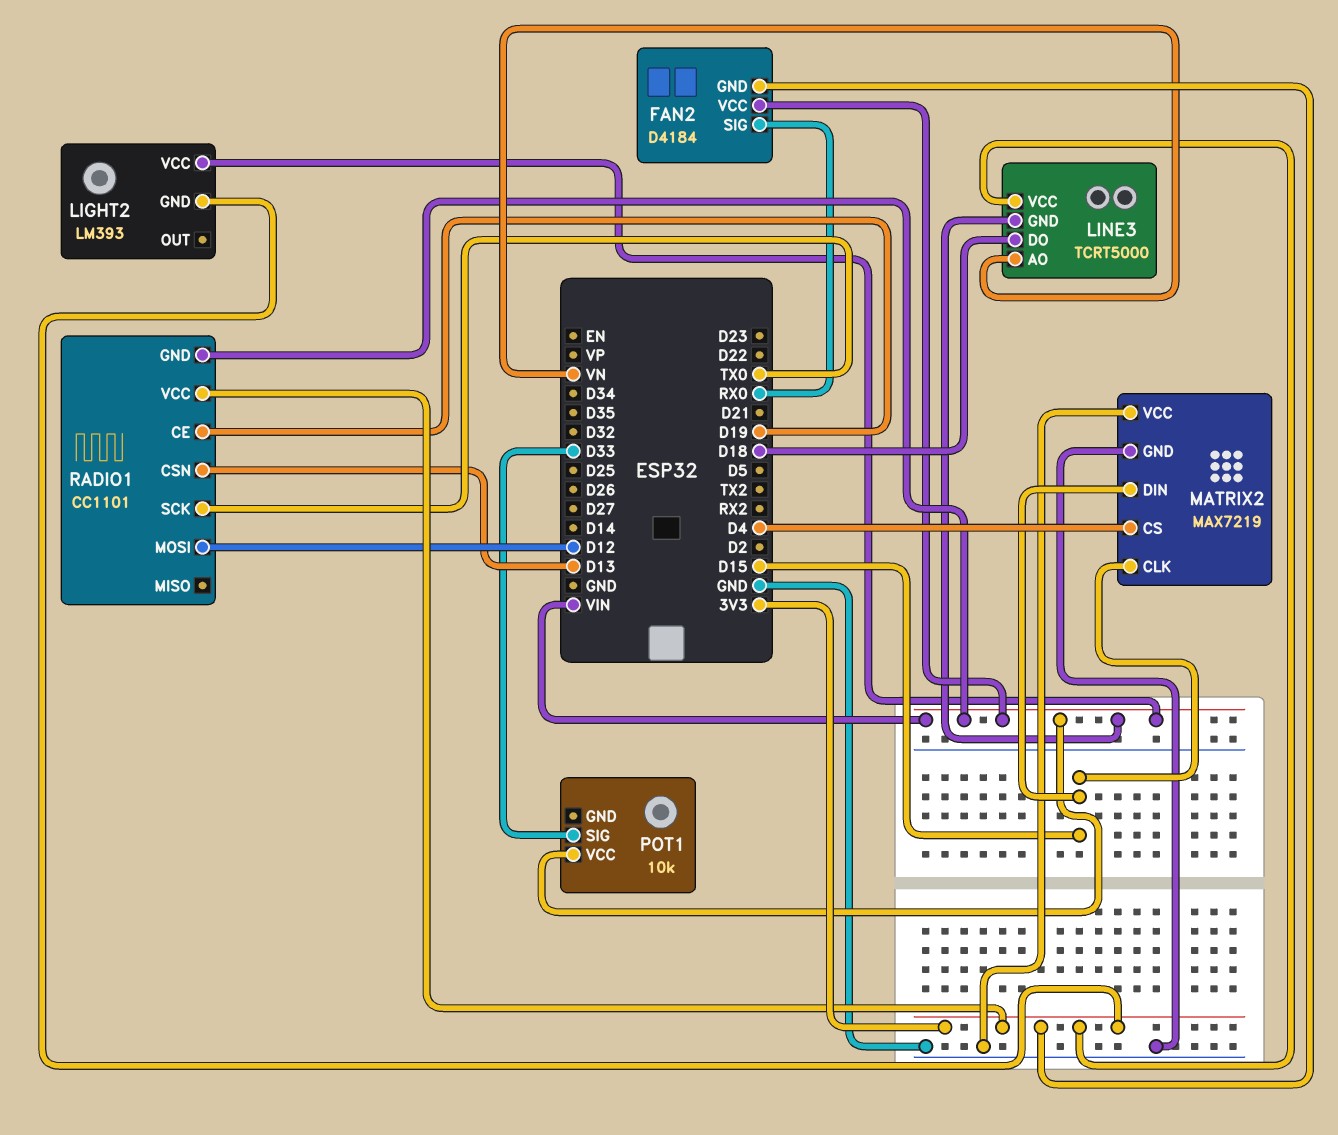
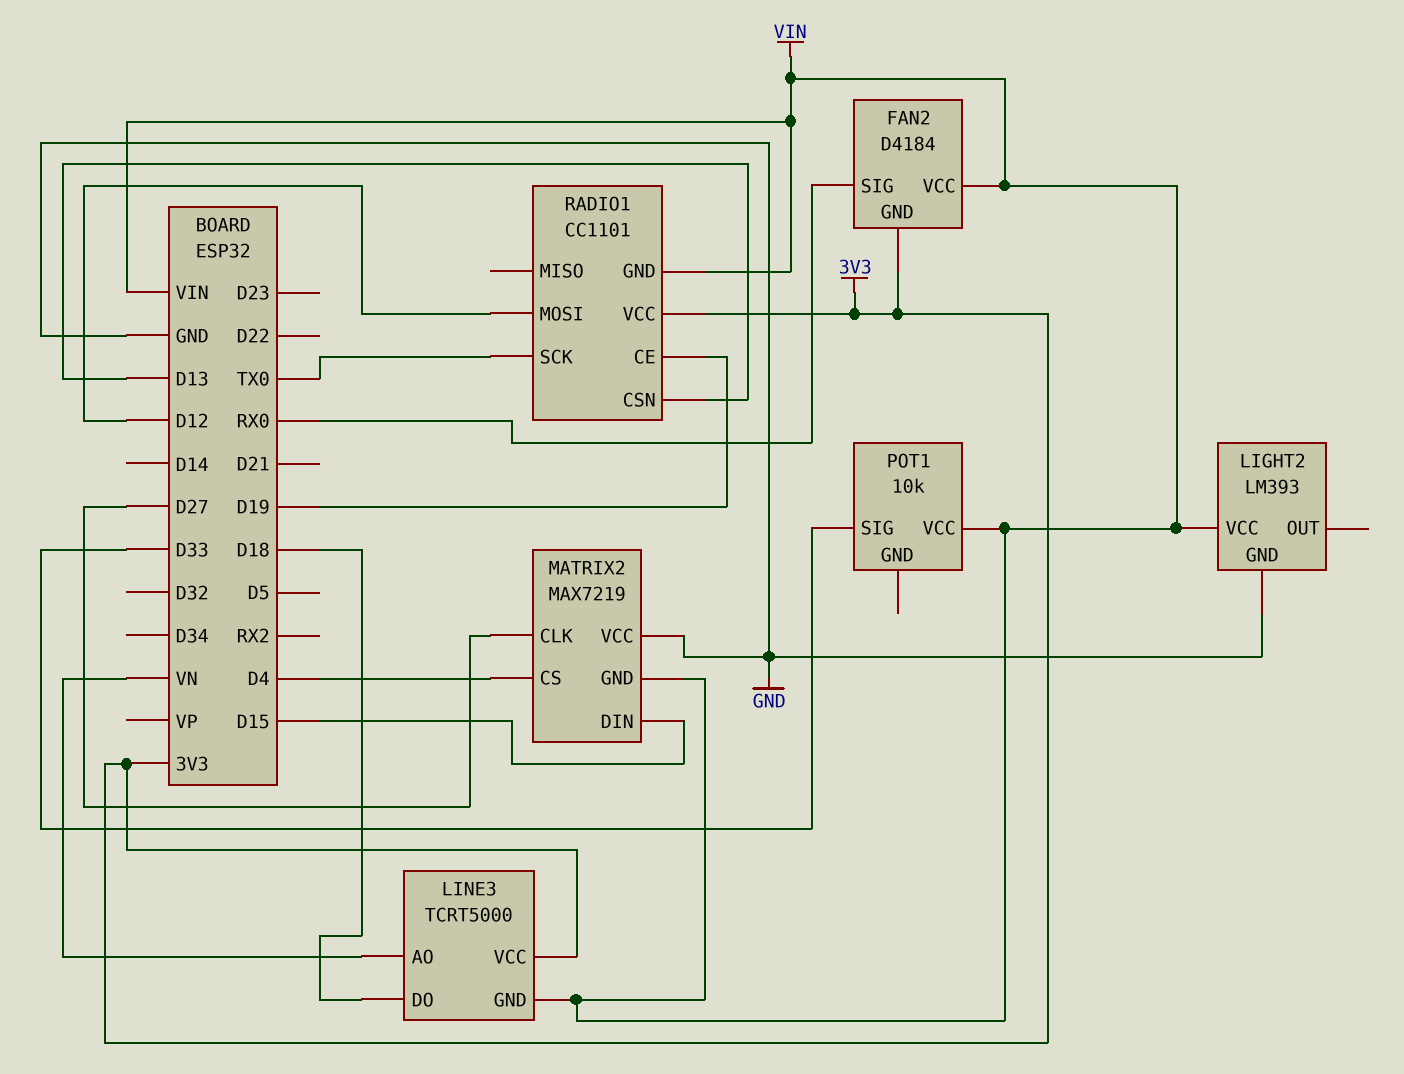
LIGHT2 pin GND: 3V3 -> GND
MATRIX2 pin CLK: D15 -> D27
MATRIX2 pin GND: GND -> VIN

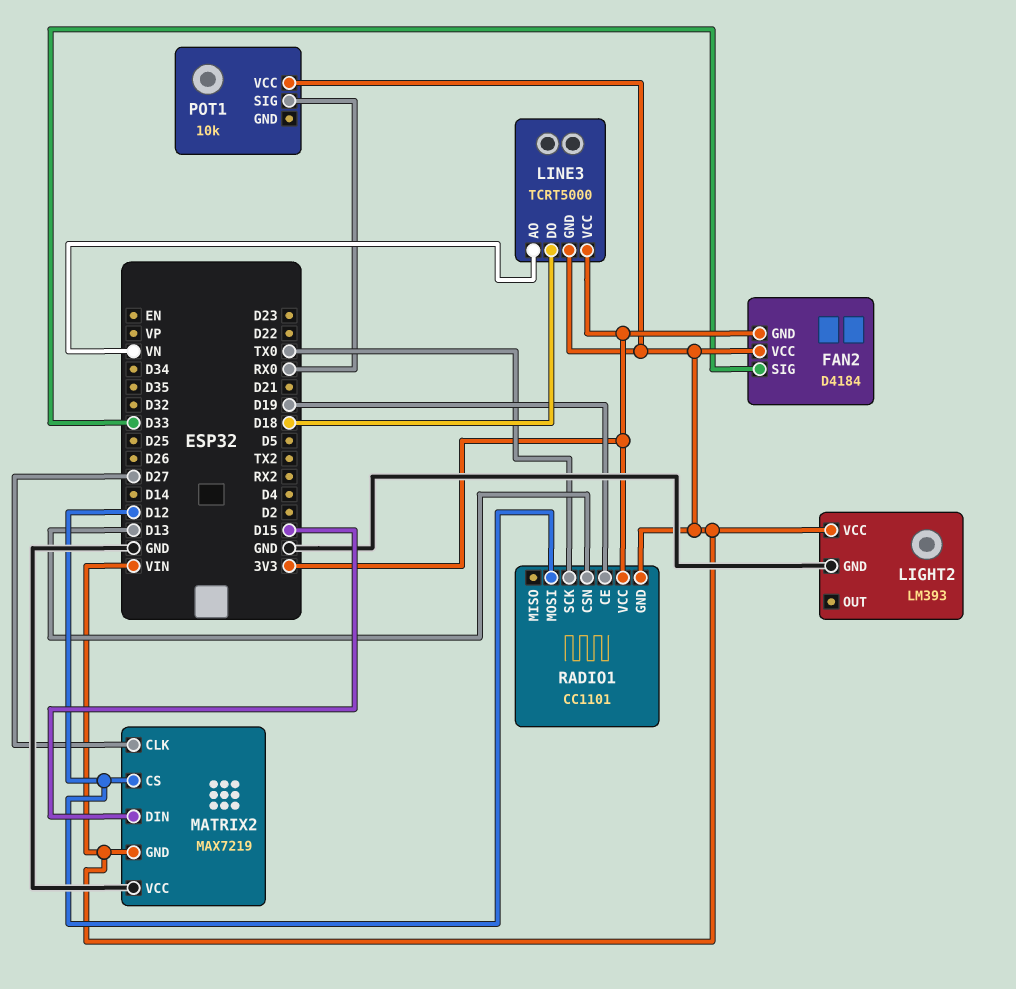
FAN2 pin SIG: RX0 -> D33
MATRIX2 pin CS: D4 -> D12
POT1 pin SIG: D33 -> RX0

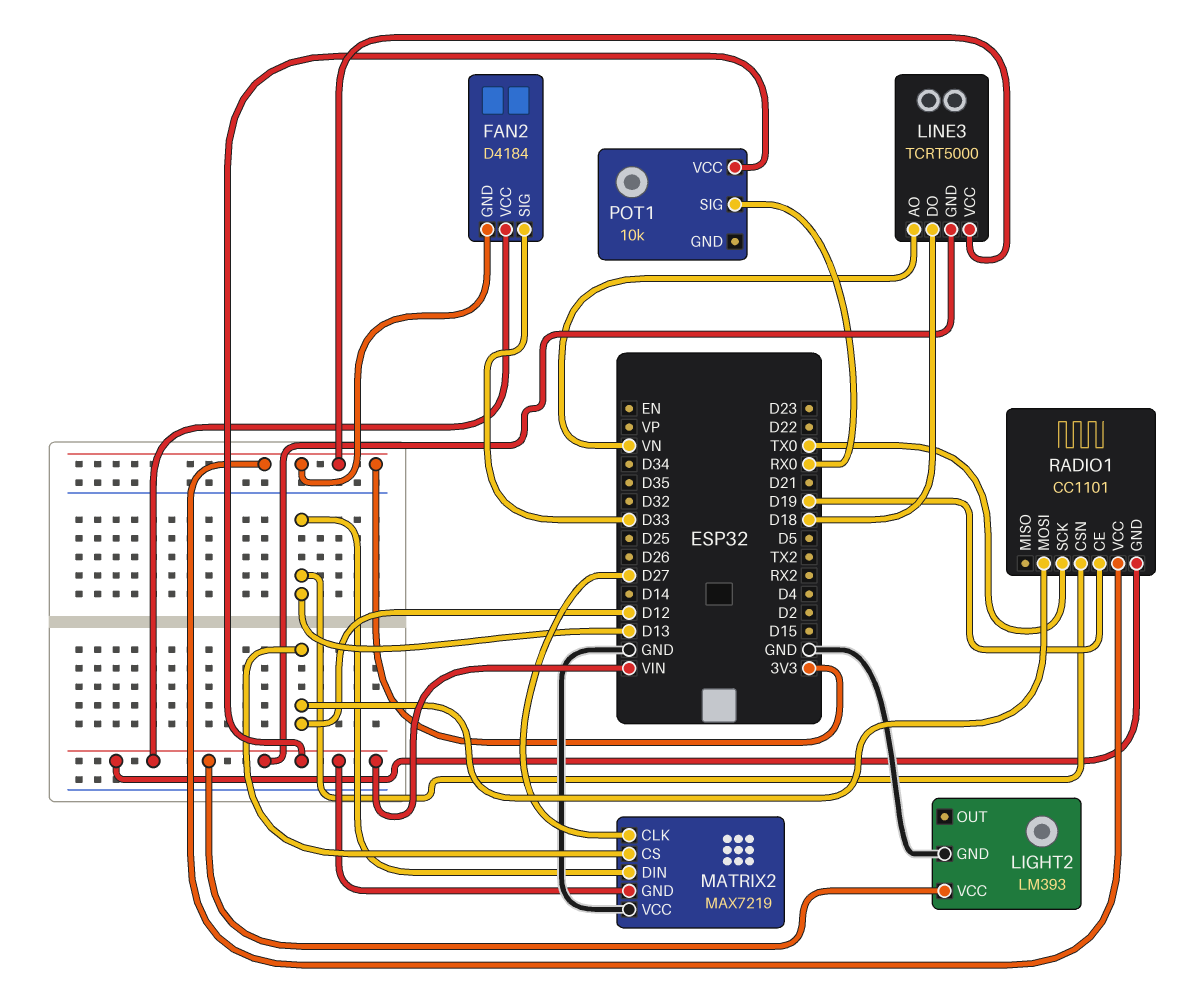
MATRIX2 pin DIN: D15 -> D13

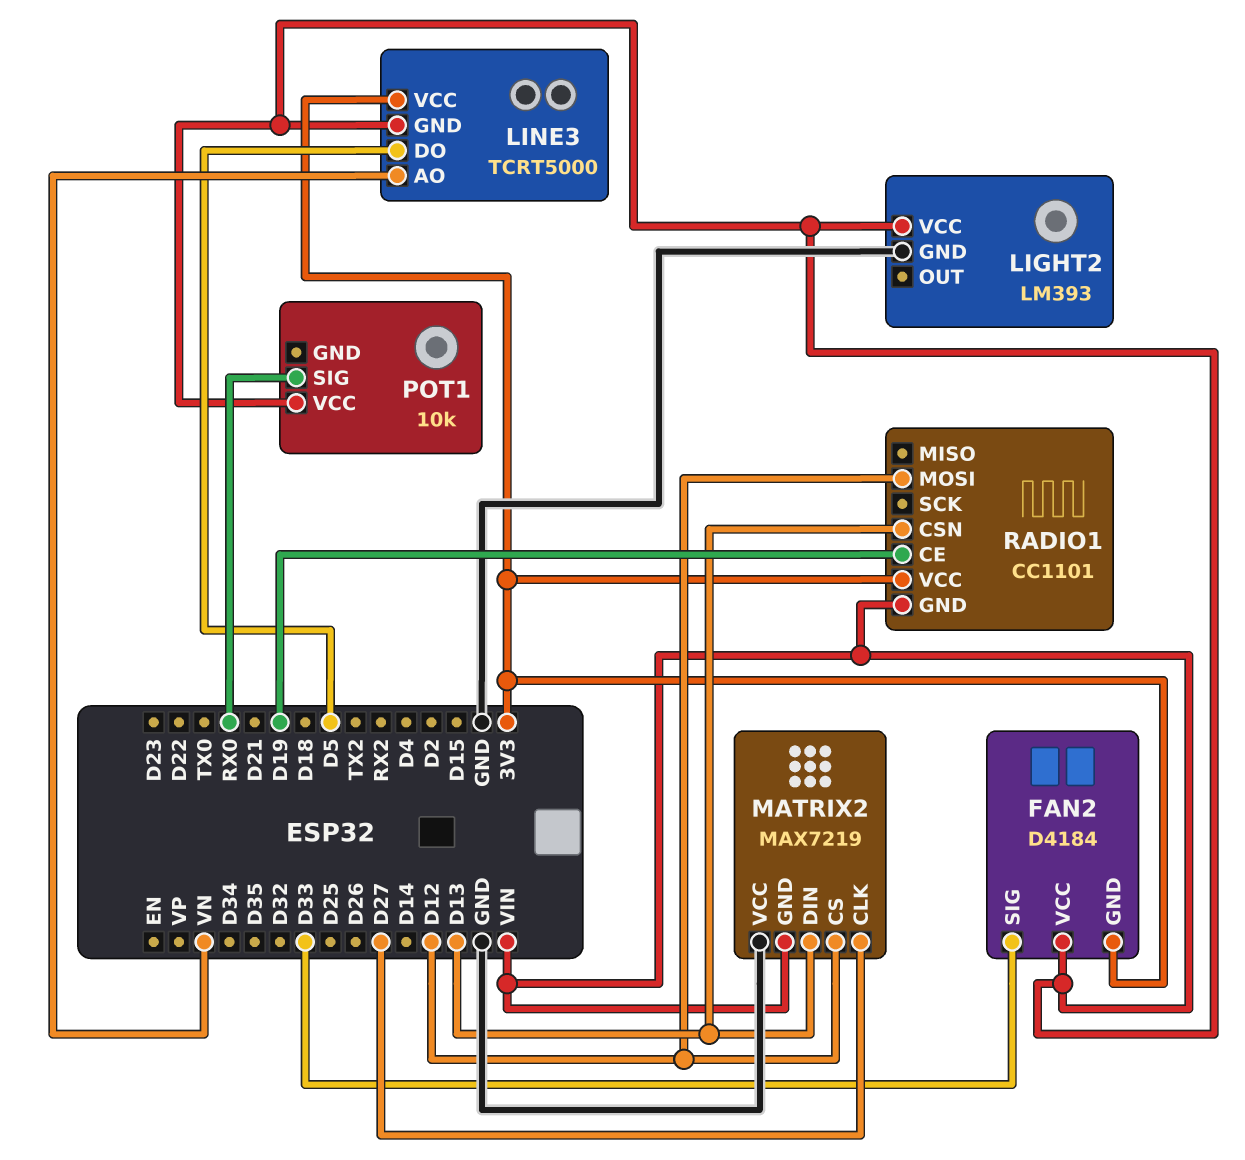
LINE3 pin DO: D18 -> D5
RADIO1 pin SCK: TX0 -> none

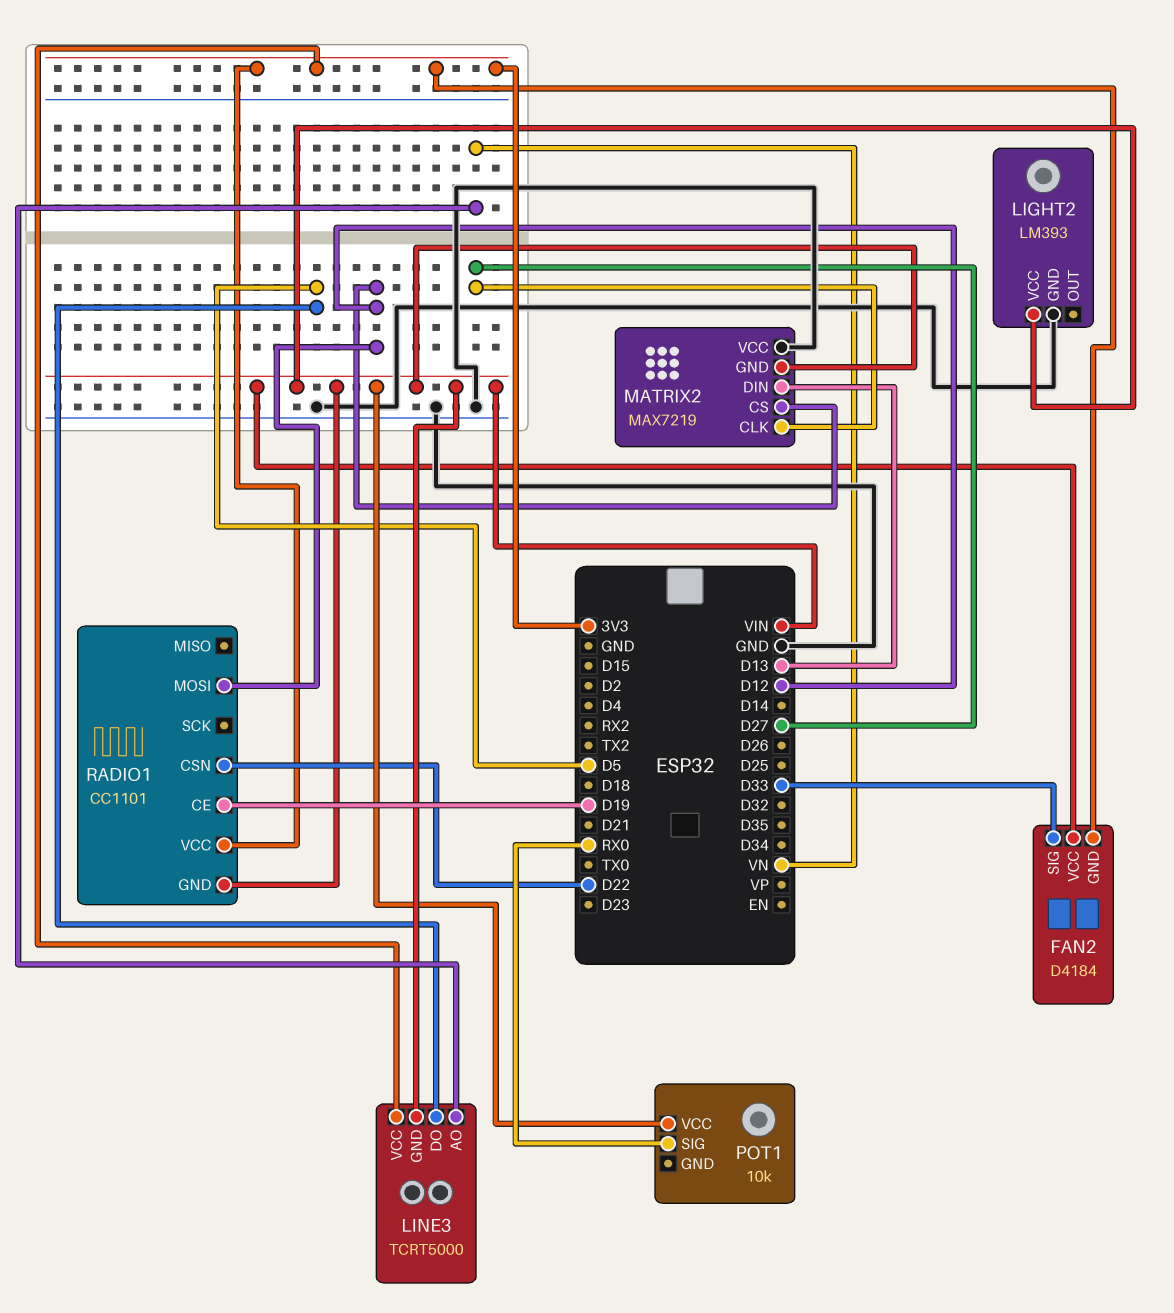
RADIO1 pin CSN: D13 -> D22

